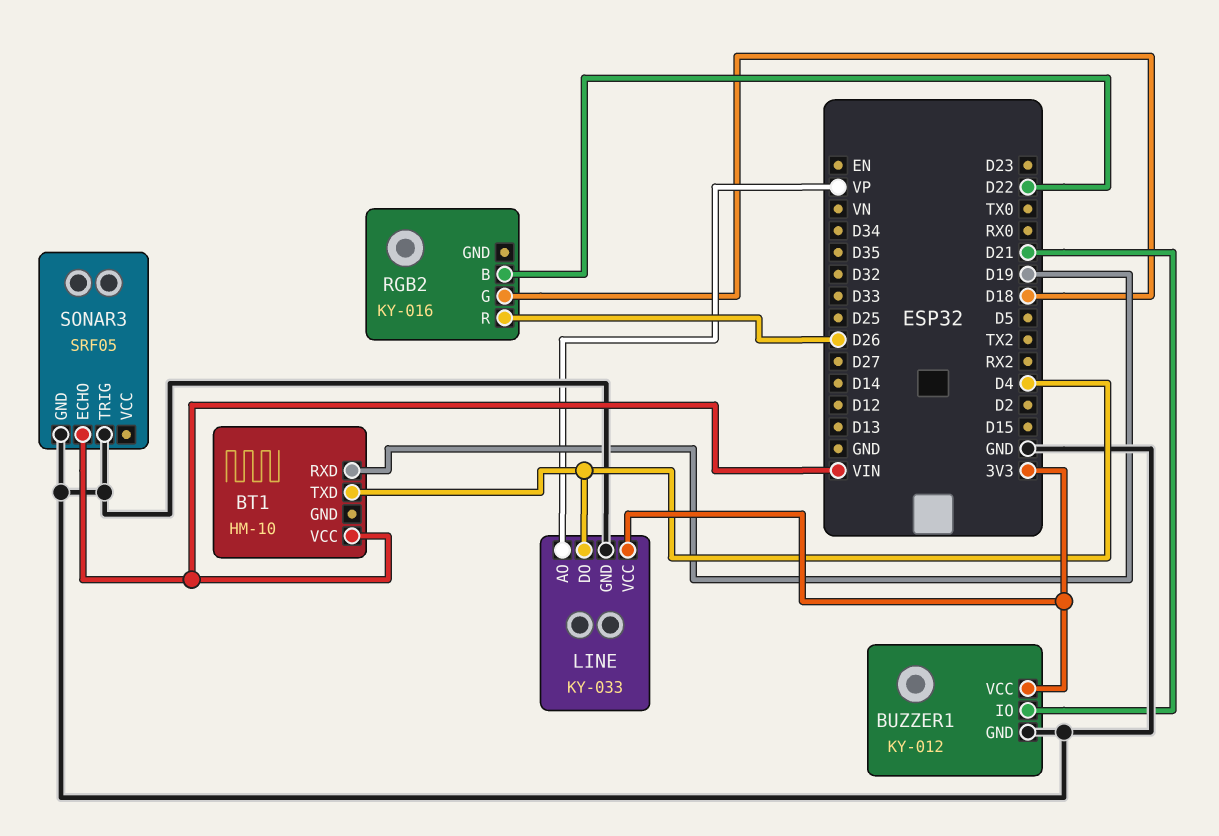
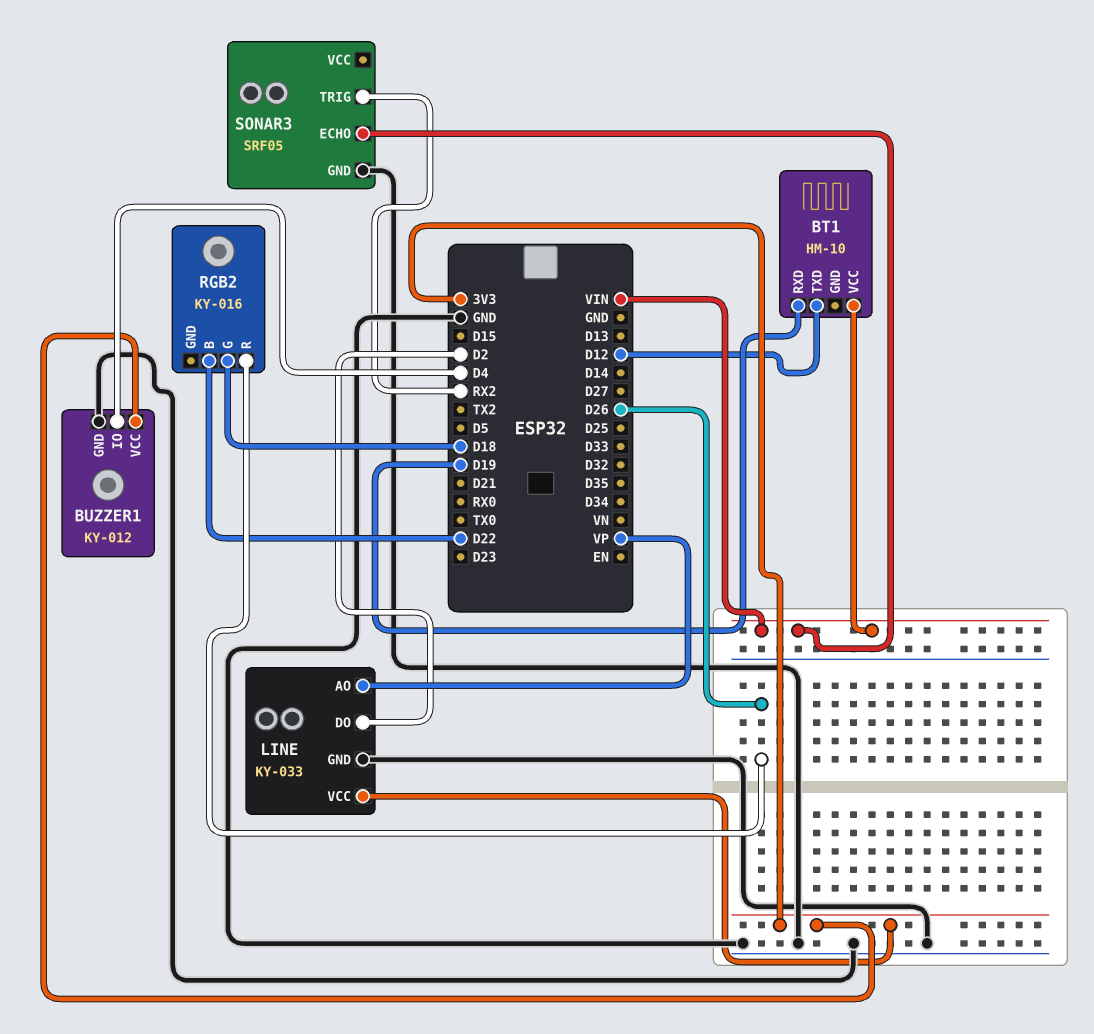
BT1 pin TXD: D4 -> D12
BUZZER1 pin IO: D21 -> D4
LINE pin DO: D4 -> D2
SONAR3 pin TRIG: GND -> RX2

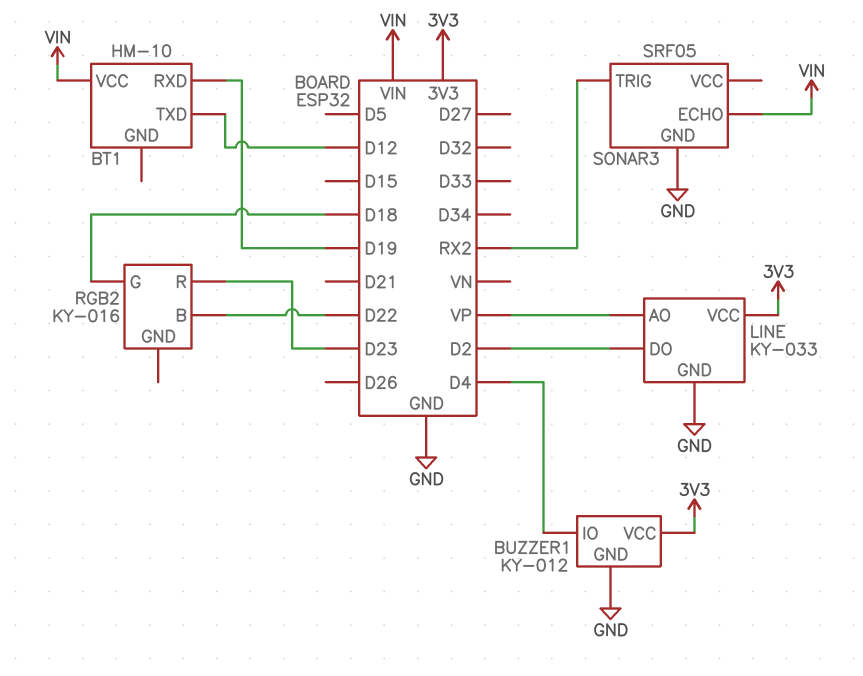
RGB2 pin R: D26 -> D23

